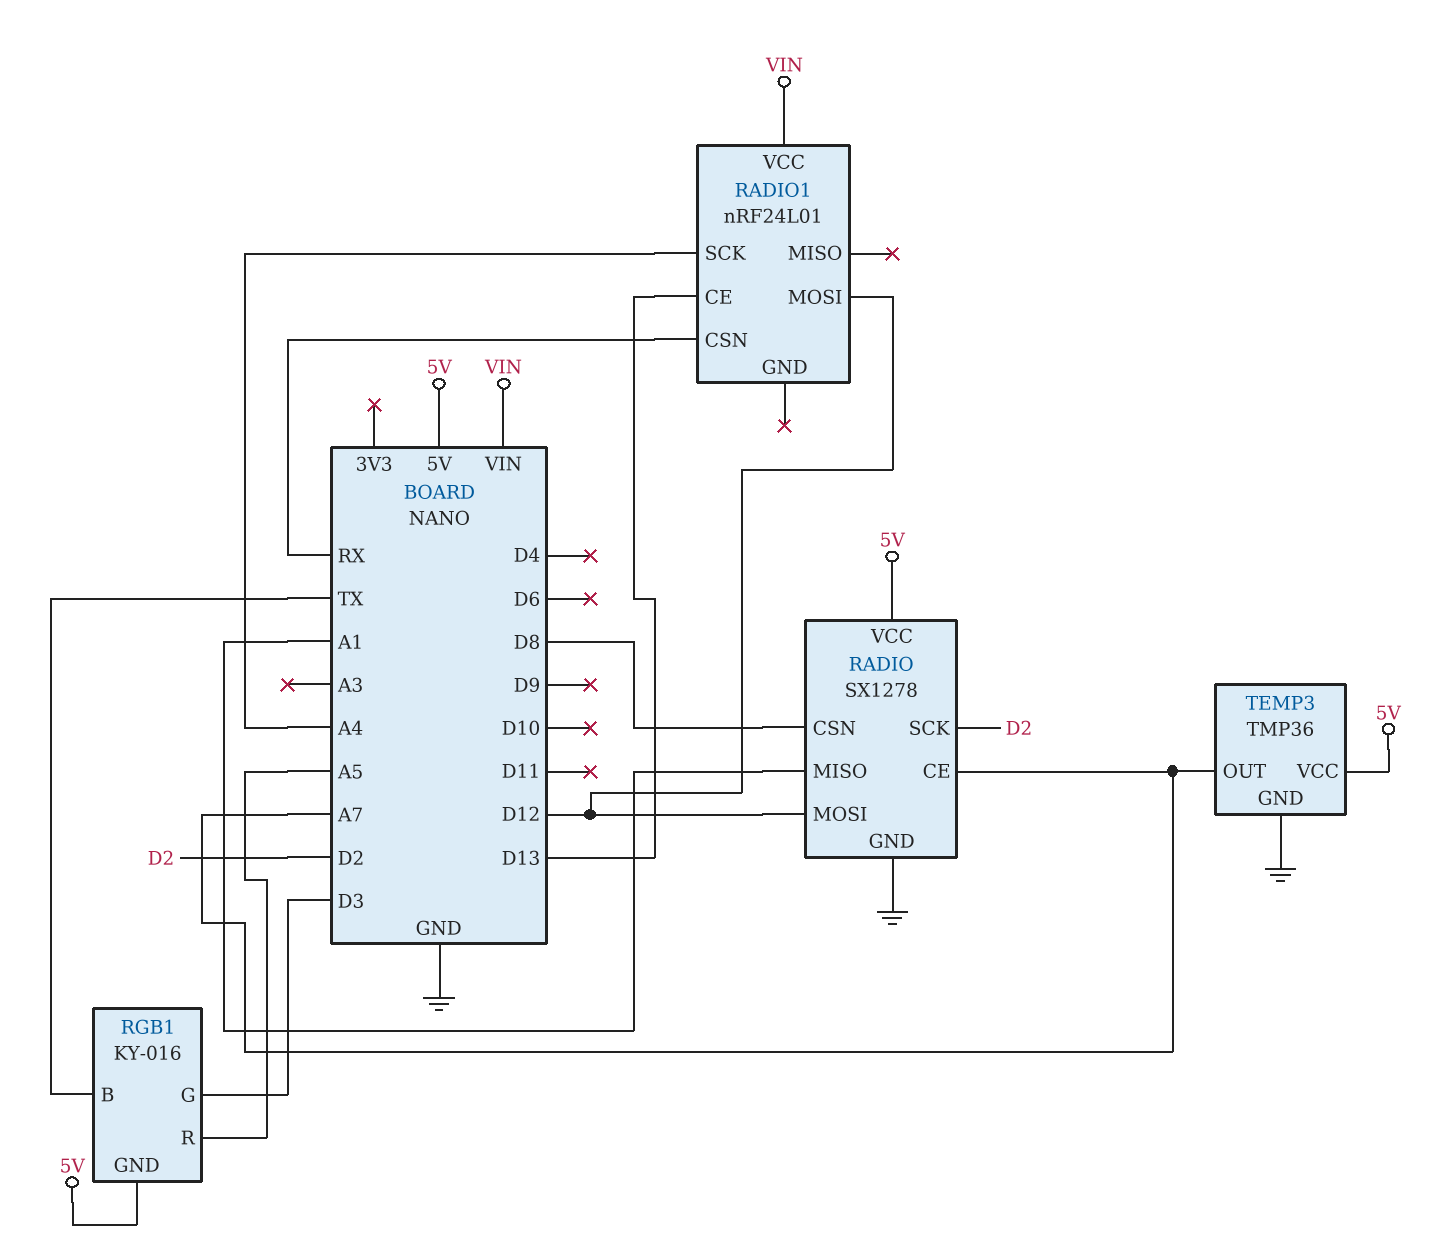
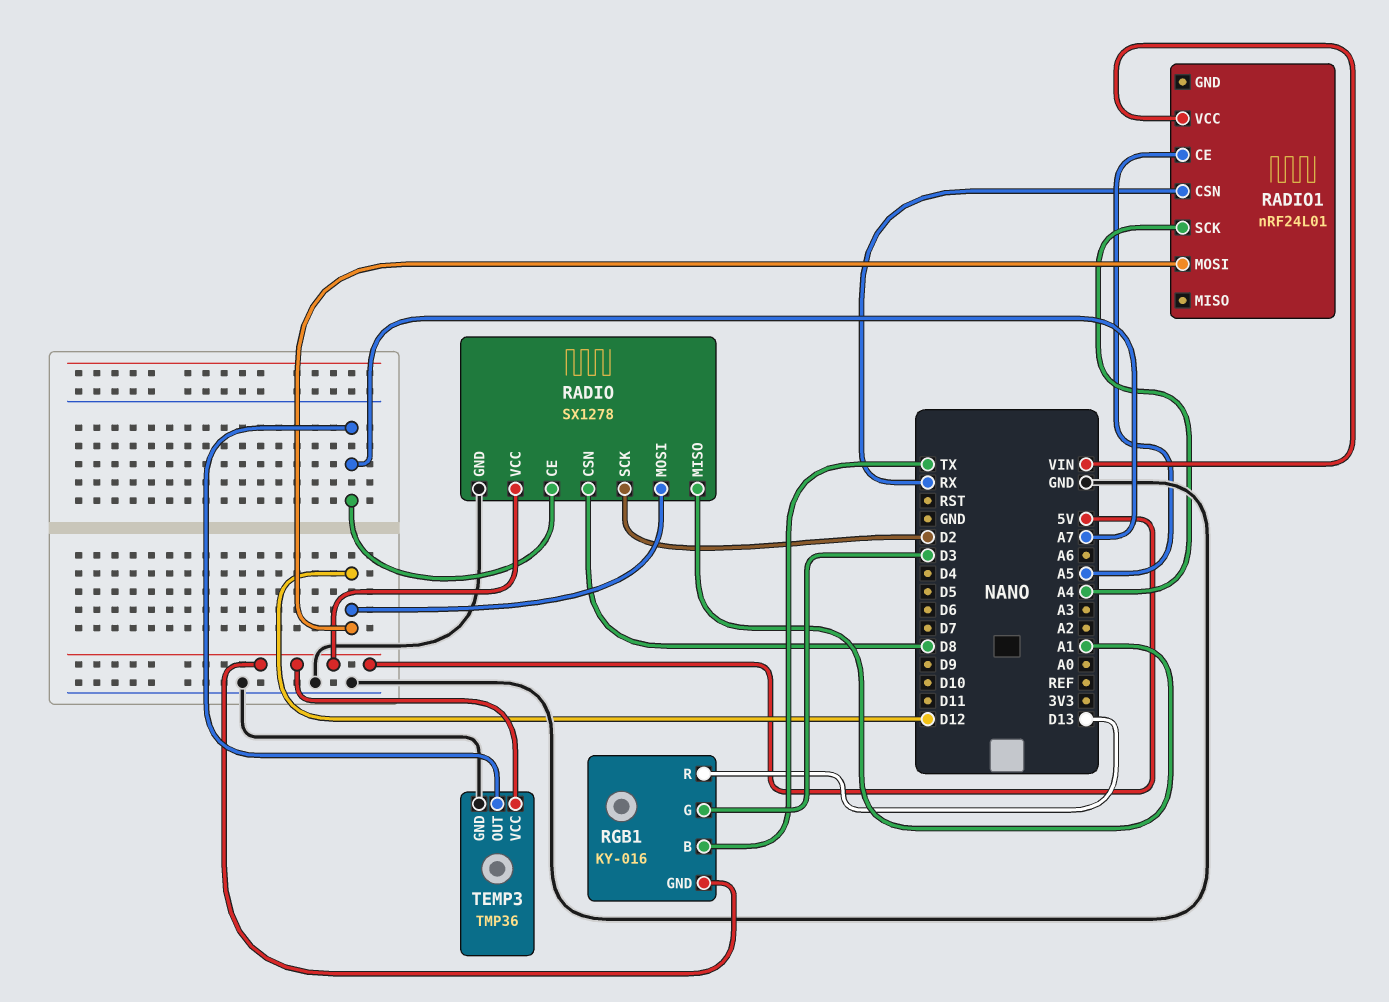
RADIO1 pin CE: D13 -> A5
RGB1 pin R: A5 -> D13

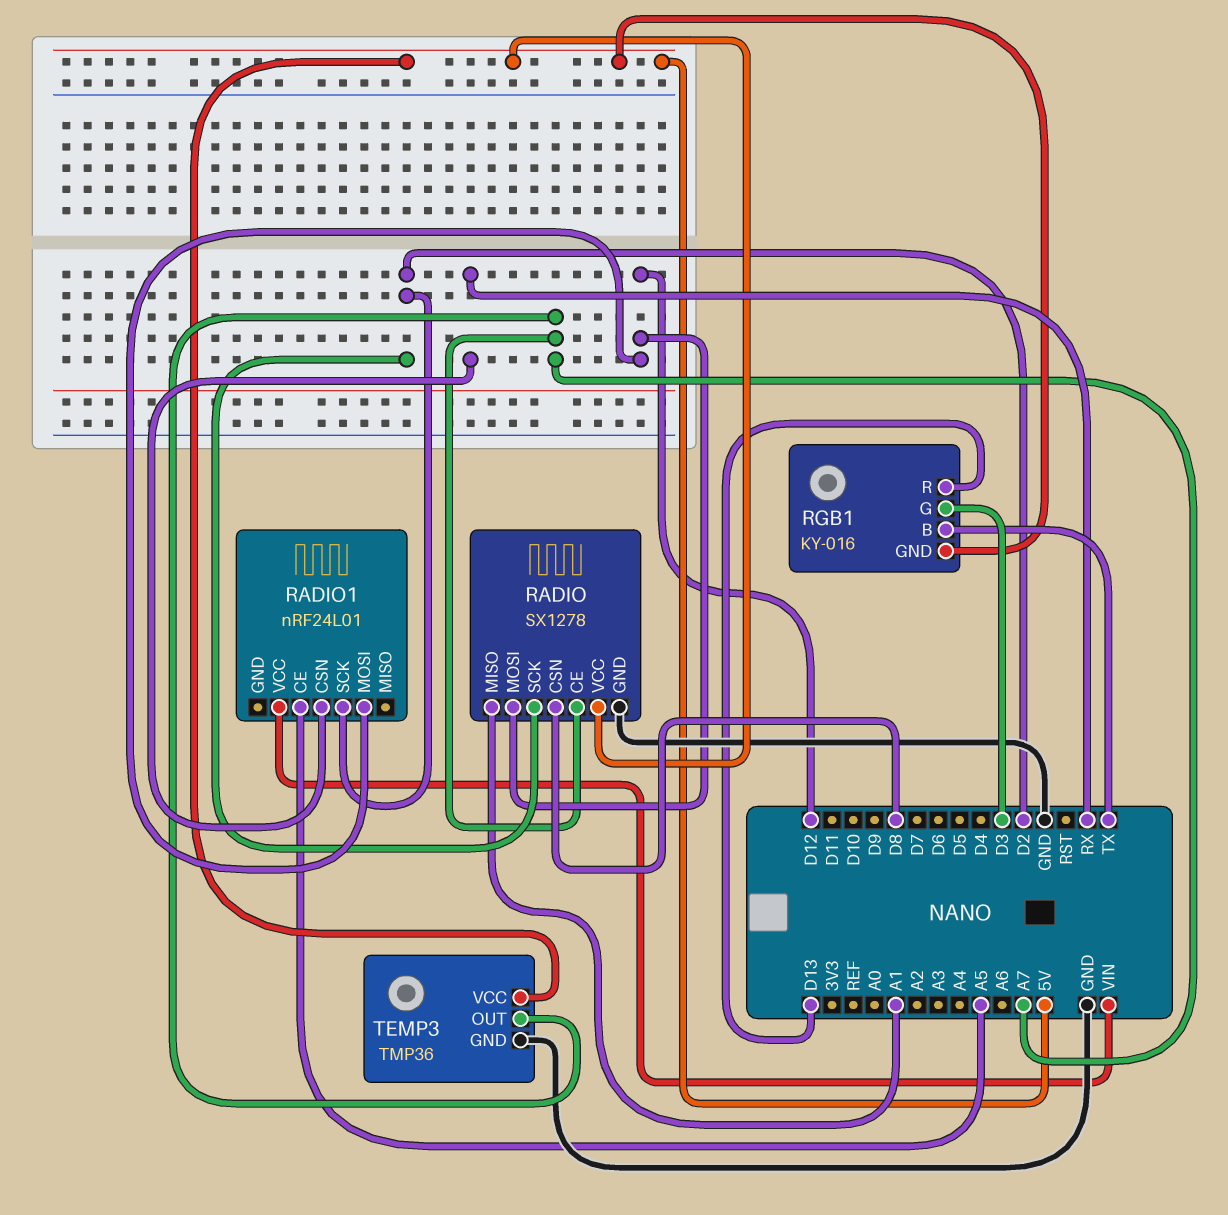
RADIO1 pin SCK: A4 -> D2

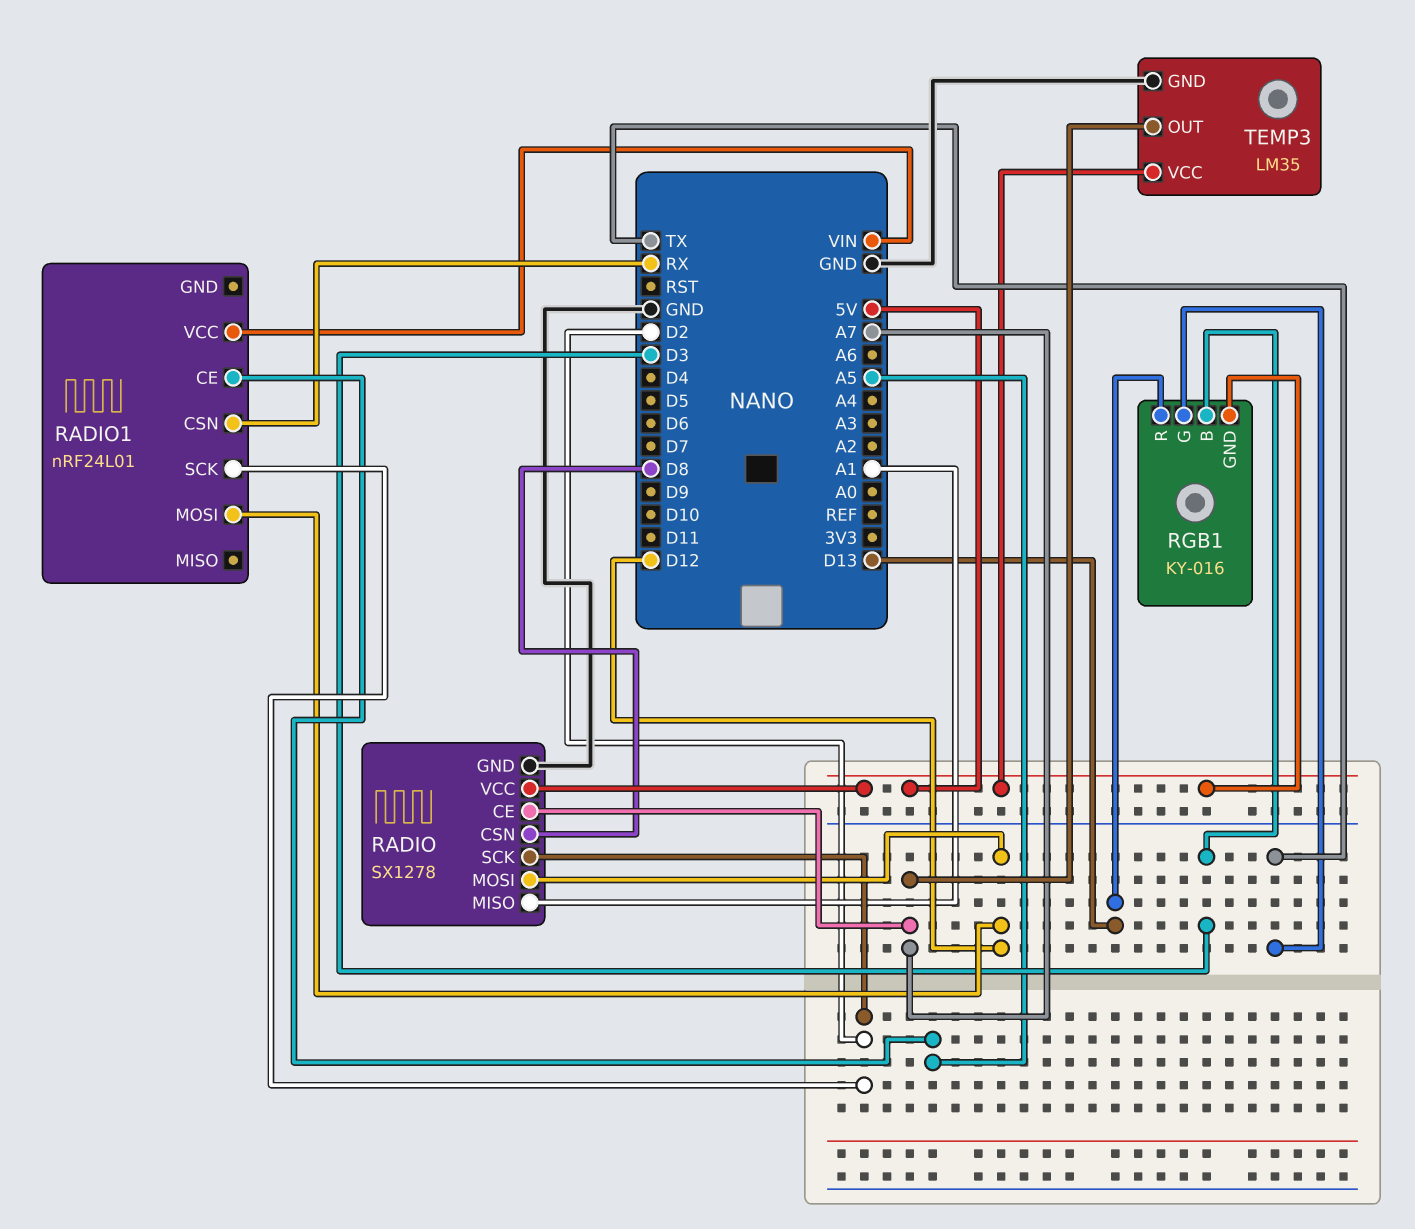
RGB1 pin B: TX -> D3
RGB1 pin G: D3 -> TX
TEMP3: TMP36 -> LM35

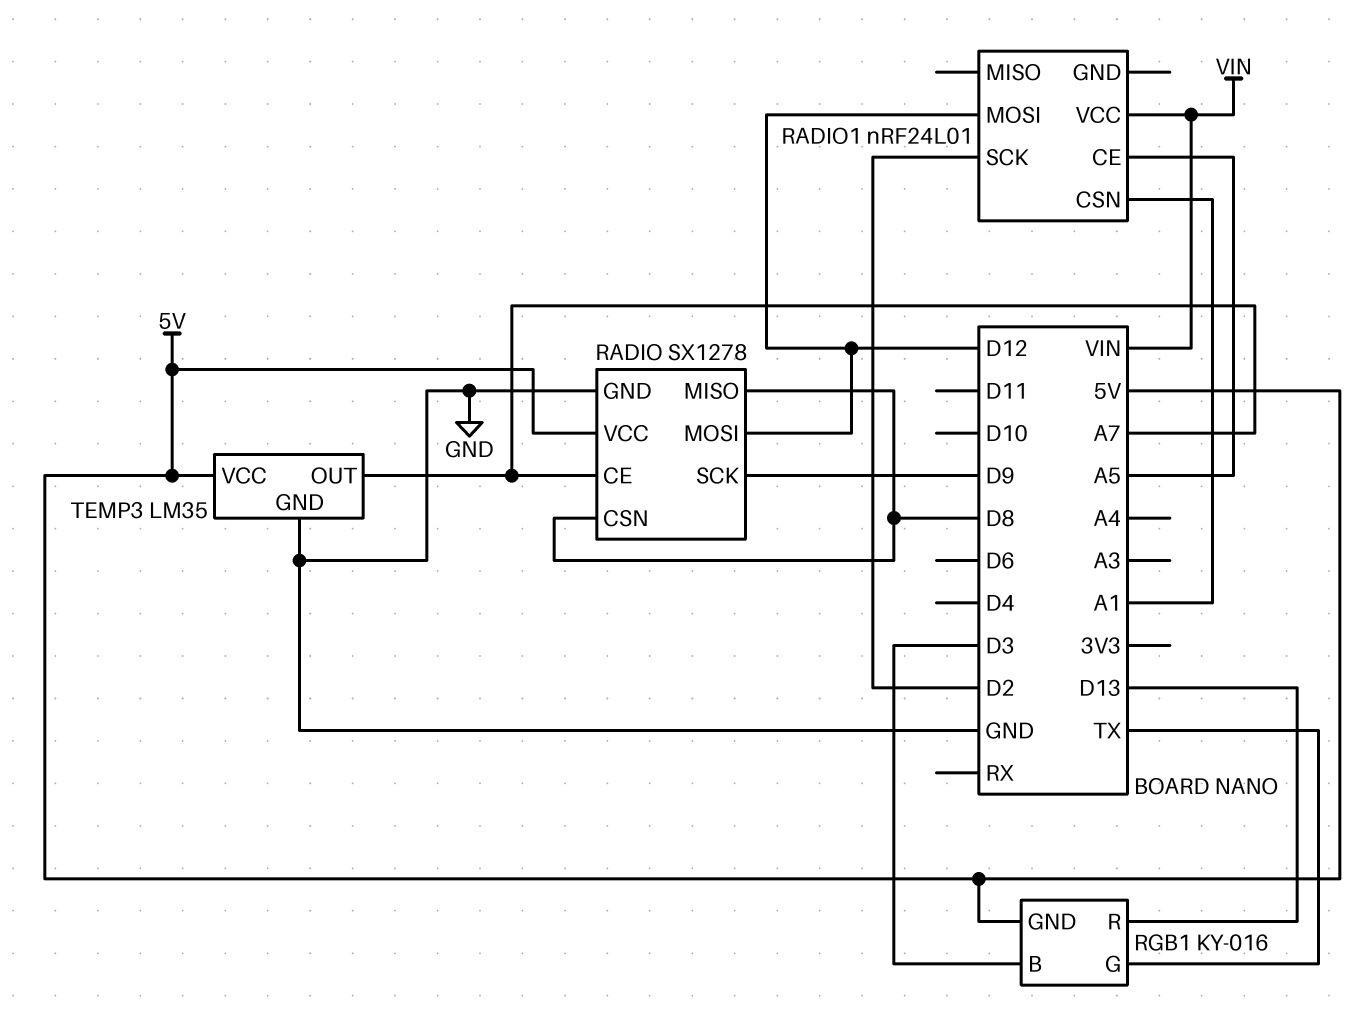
RADIO pin MISO: A1 -> D8
RADIO pin SCK: D2 -> D9
RADIO1 pin CSN: RX -> A1

